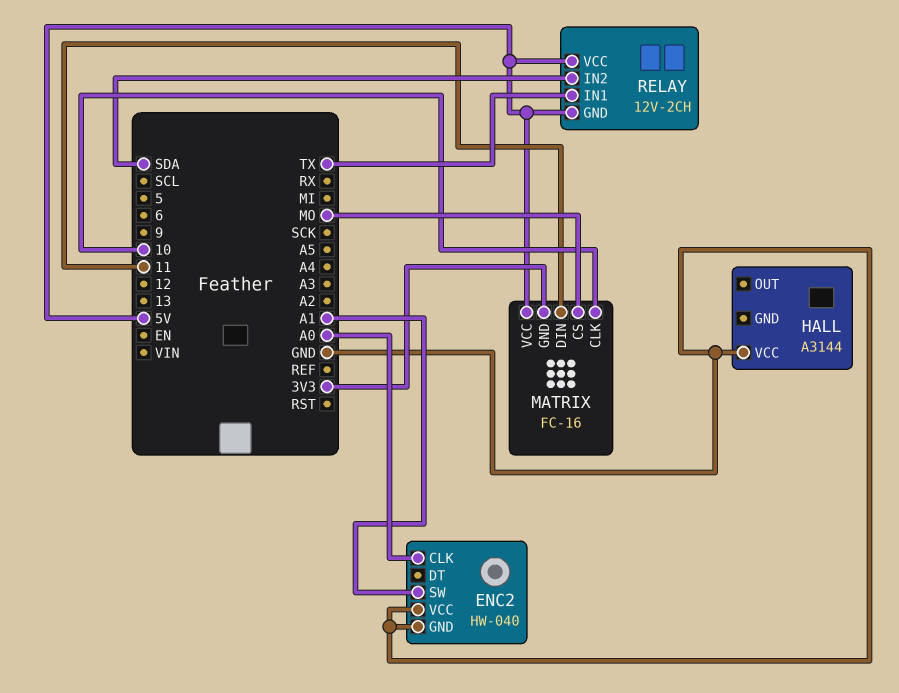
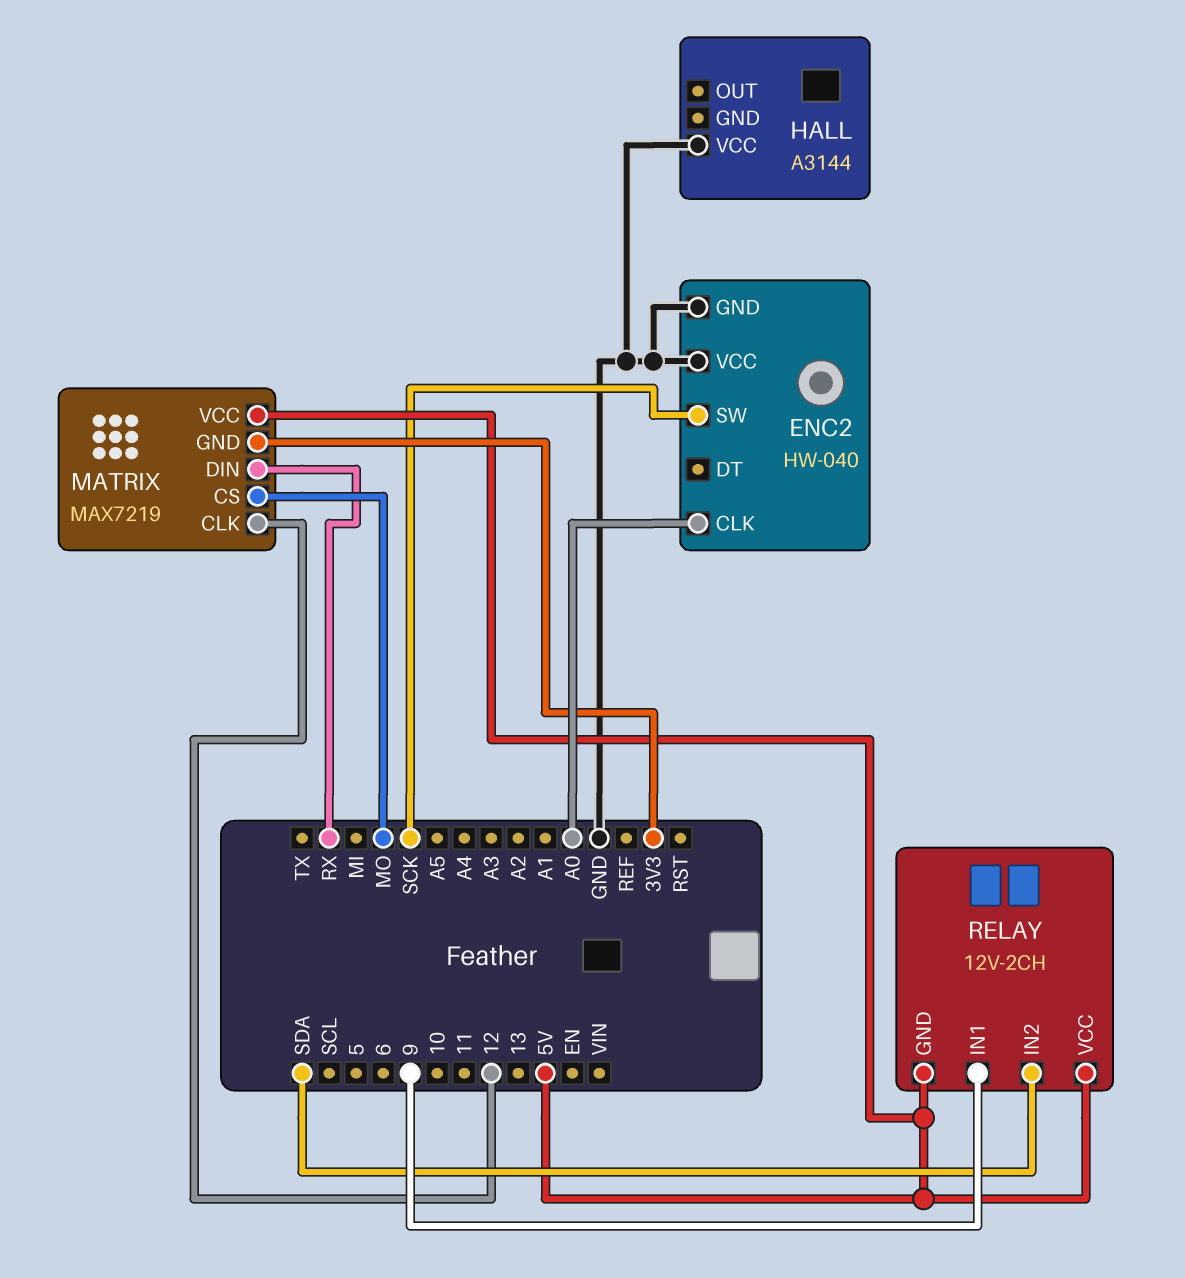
ENC2 pin SW: A1 -> SCK
MATRIX: FC-16 -> MAX7219
MATRIX pin CLK: 10 -> 12
MATRIX pin DIN: 11 -> RX
RELAY pin IN1: TX -> 9

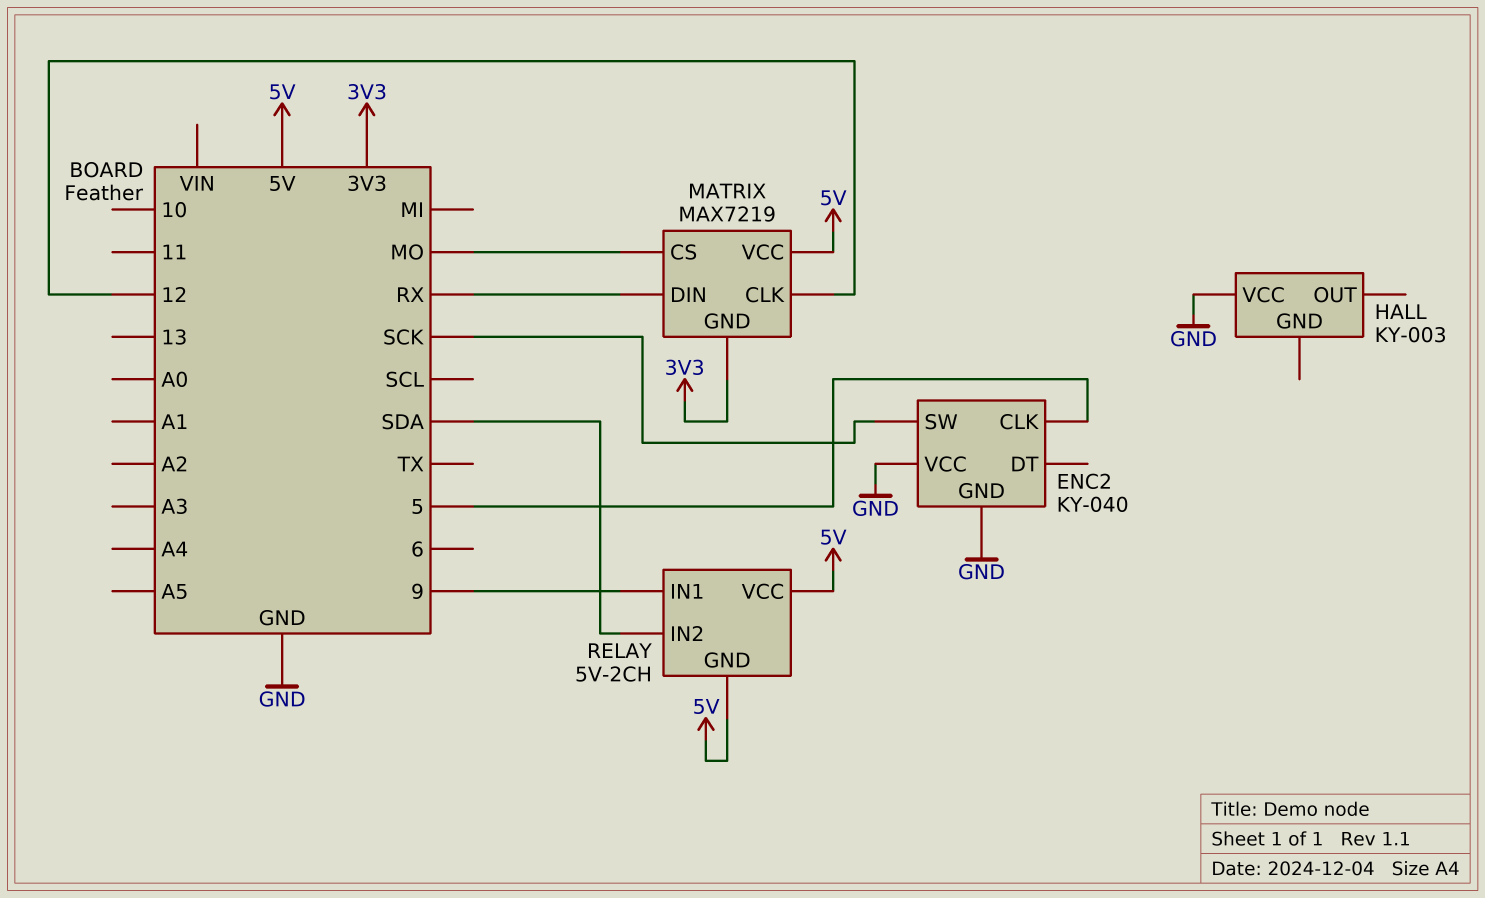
ENC2: HW-040 -> KY-040
ENC2 pin CLK: A0 -> 5
HALL: A3144 -> KY-003
RELAY: 12V-2CH -> 5V-2CH

